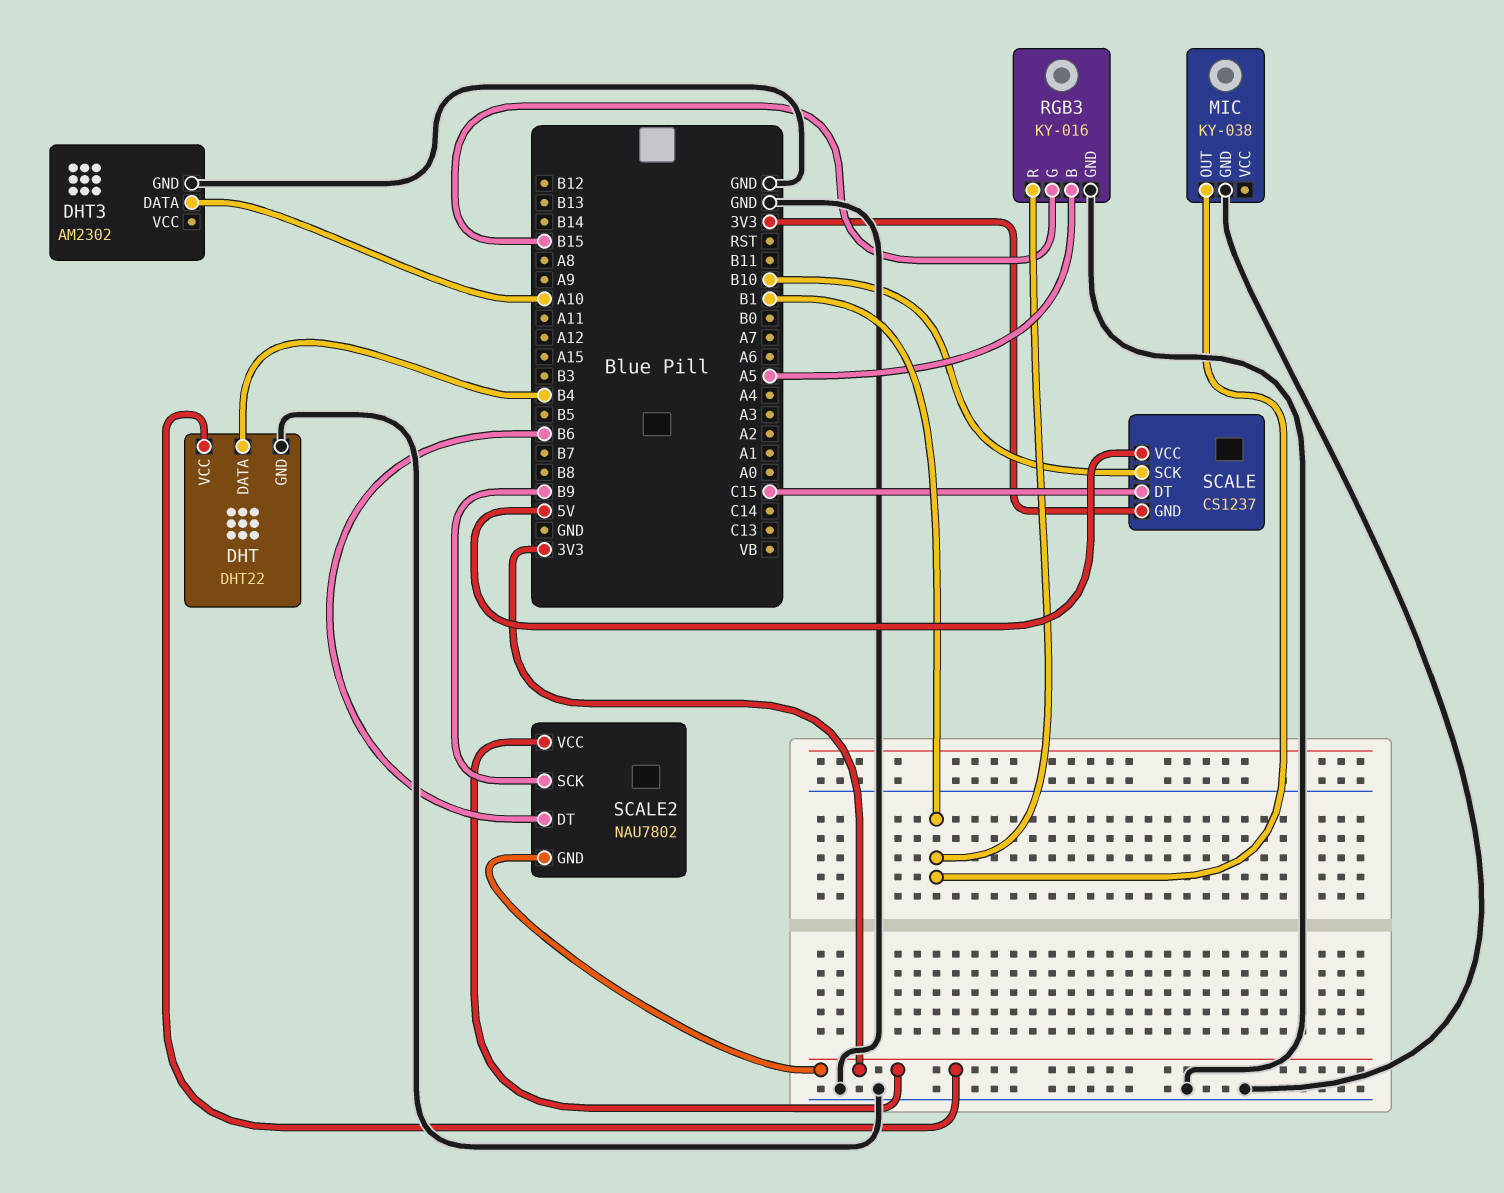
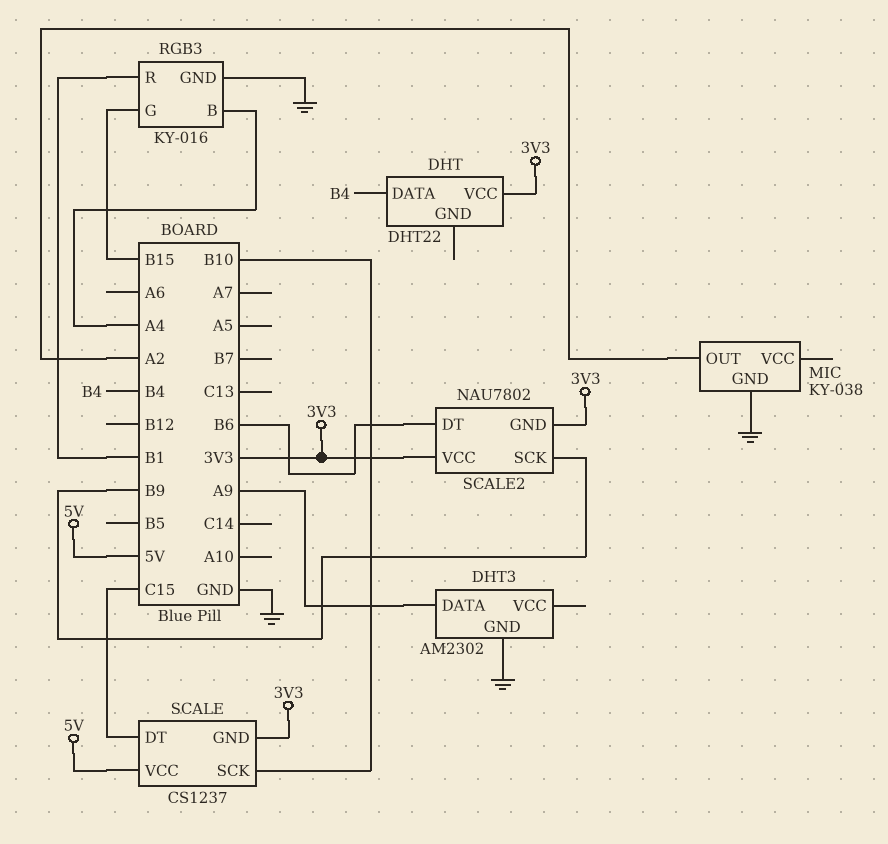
DHT pin GND: GND -> none
DHT3 pin DATA: A10 -> A9
MIC pin OUT: B1 -> A2
RGB3 pin B: A5 -> A4

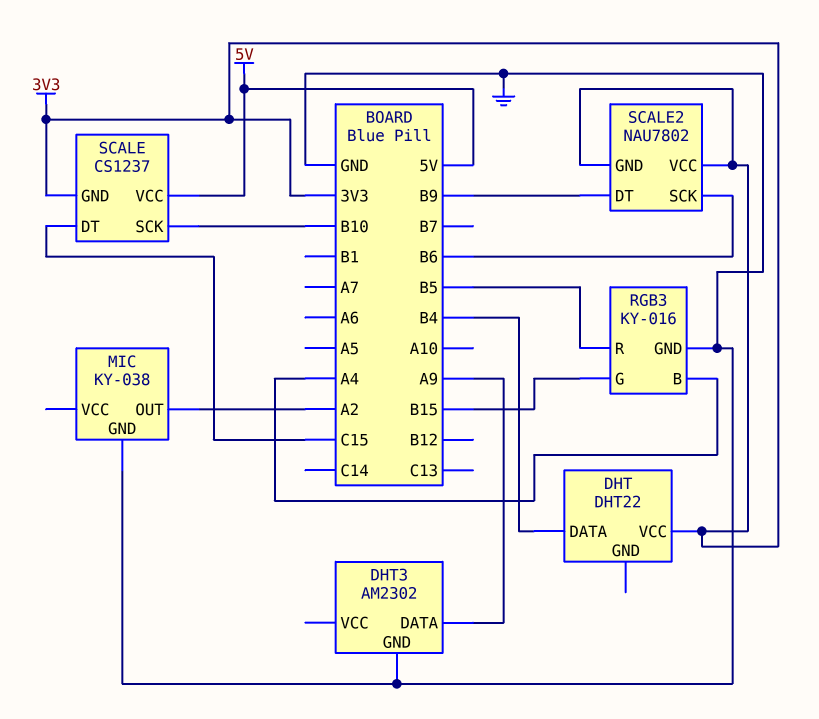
RGB3 pin R: B1 -> B5
SCALE2 pin DT: B6 -> B9
SCALE2 pin SCK: B9 -> B6

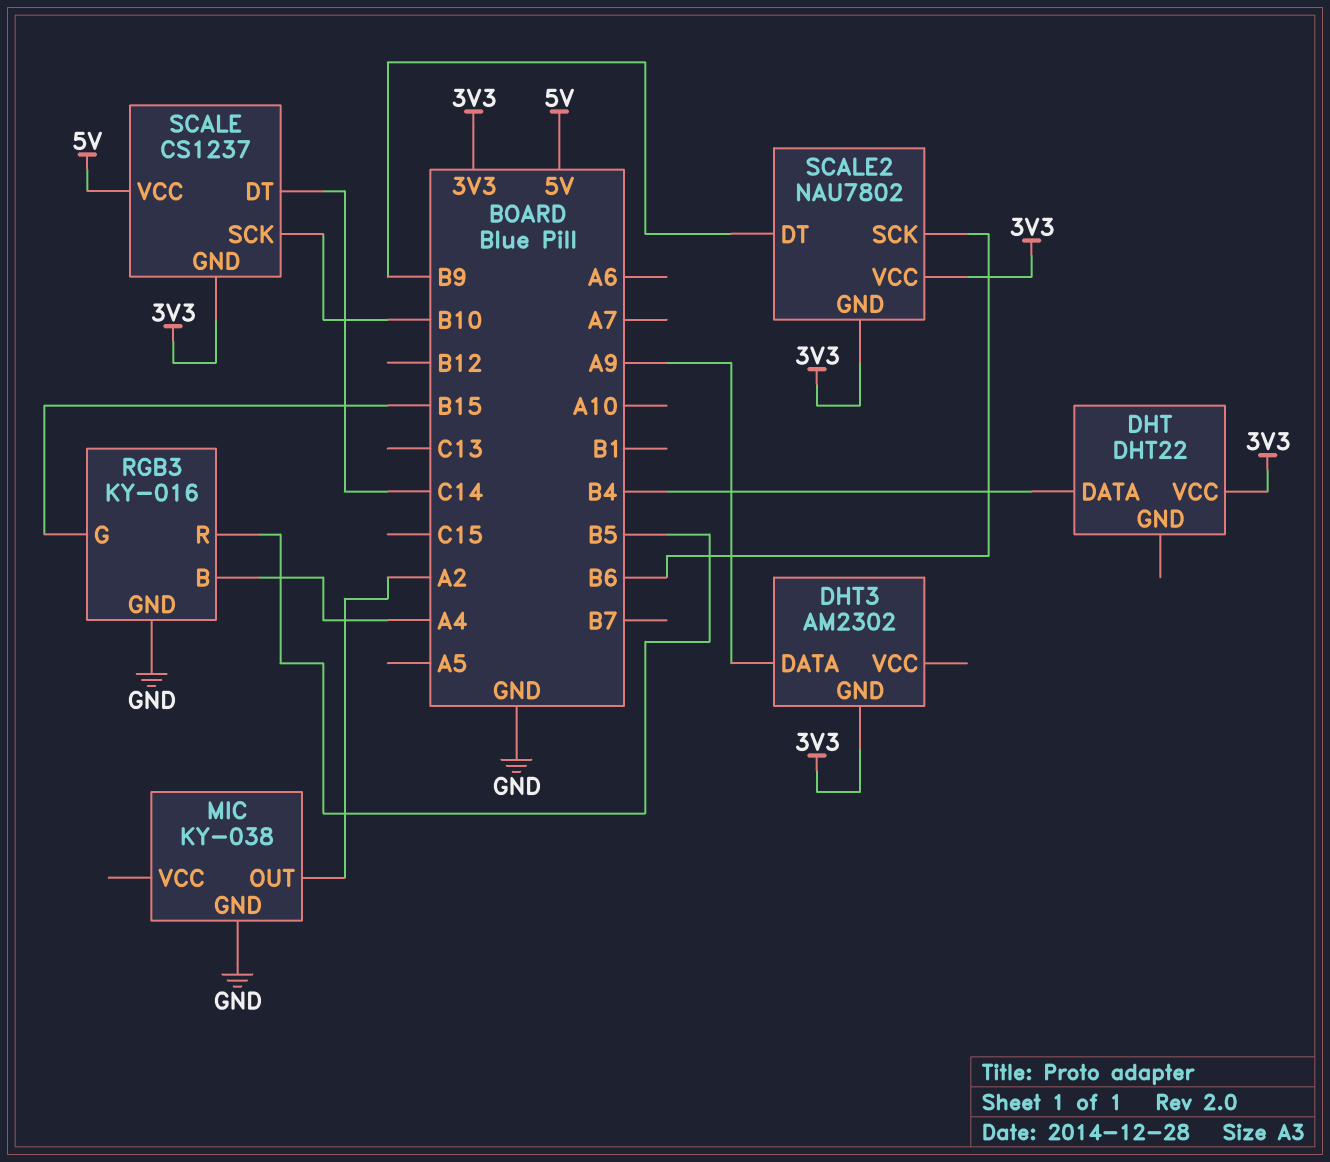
DHT3 pin GND: GND -> 3V3
SCALE pin DT: C15 -> C14

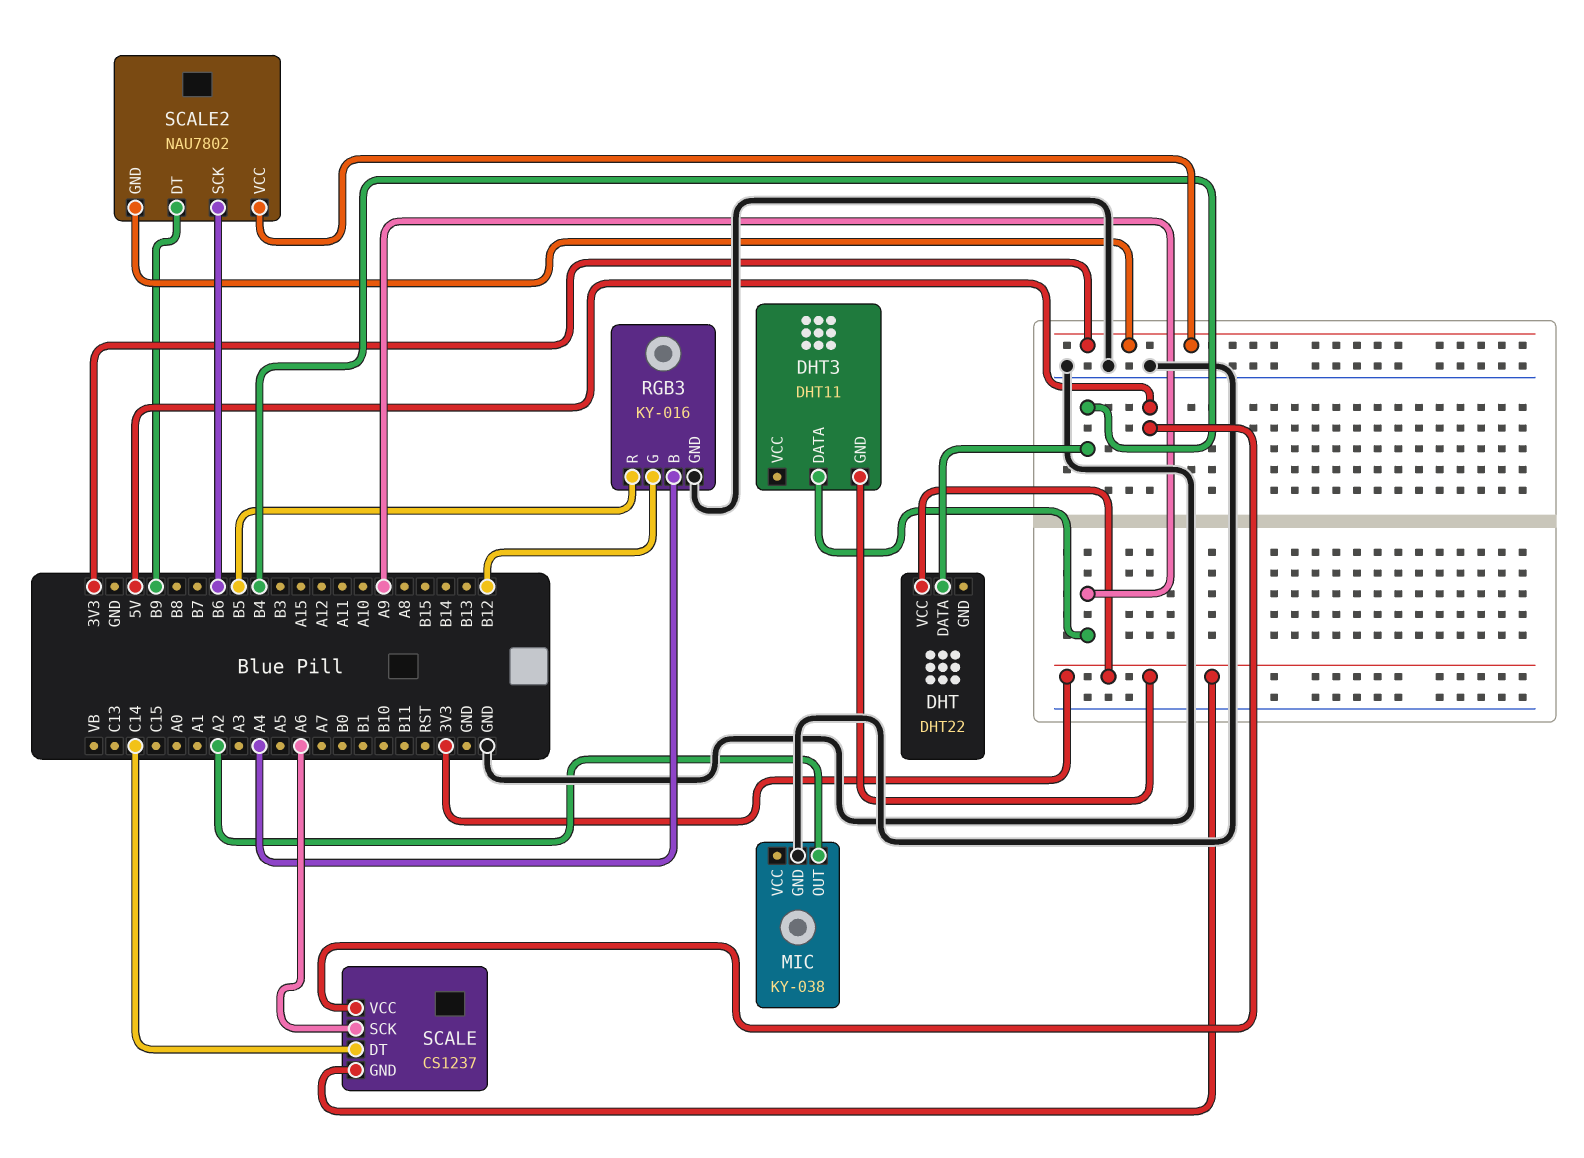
DHT3: AM2302 -> DHT11
RGB3 pin G: B15 -> B12
SCALE pin SCK: B10 -> A6

